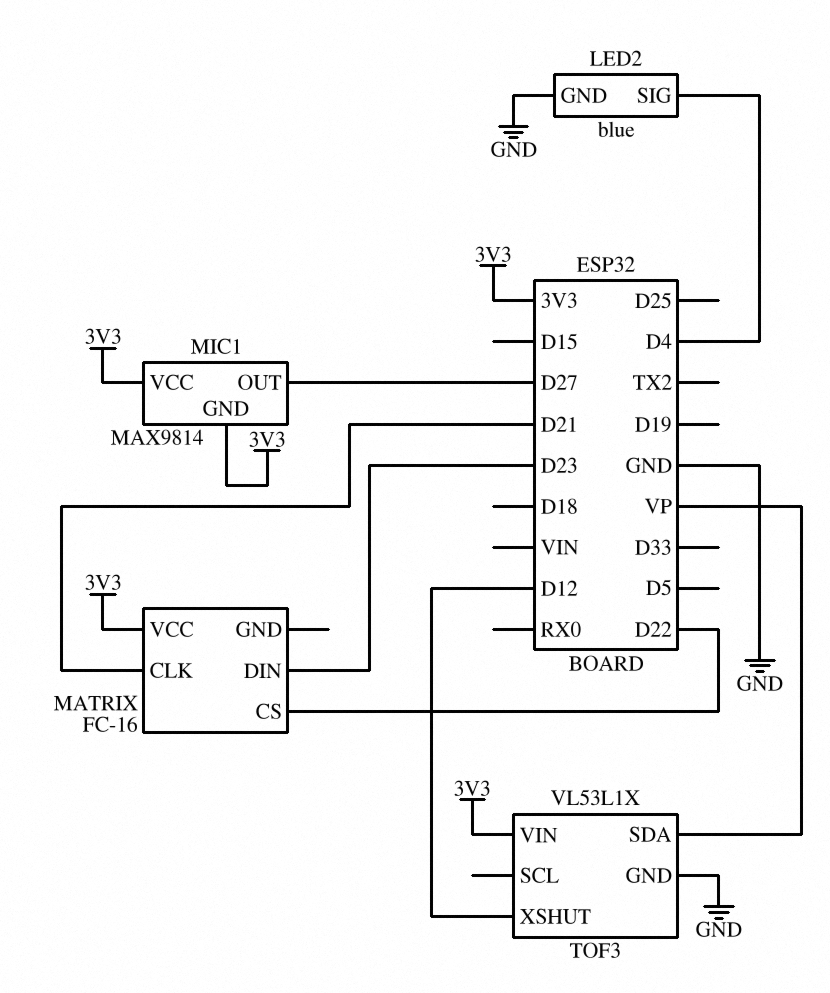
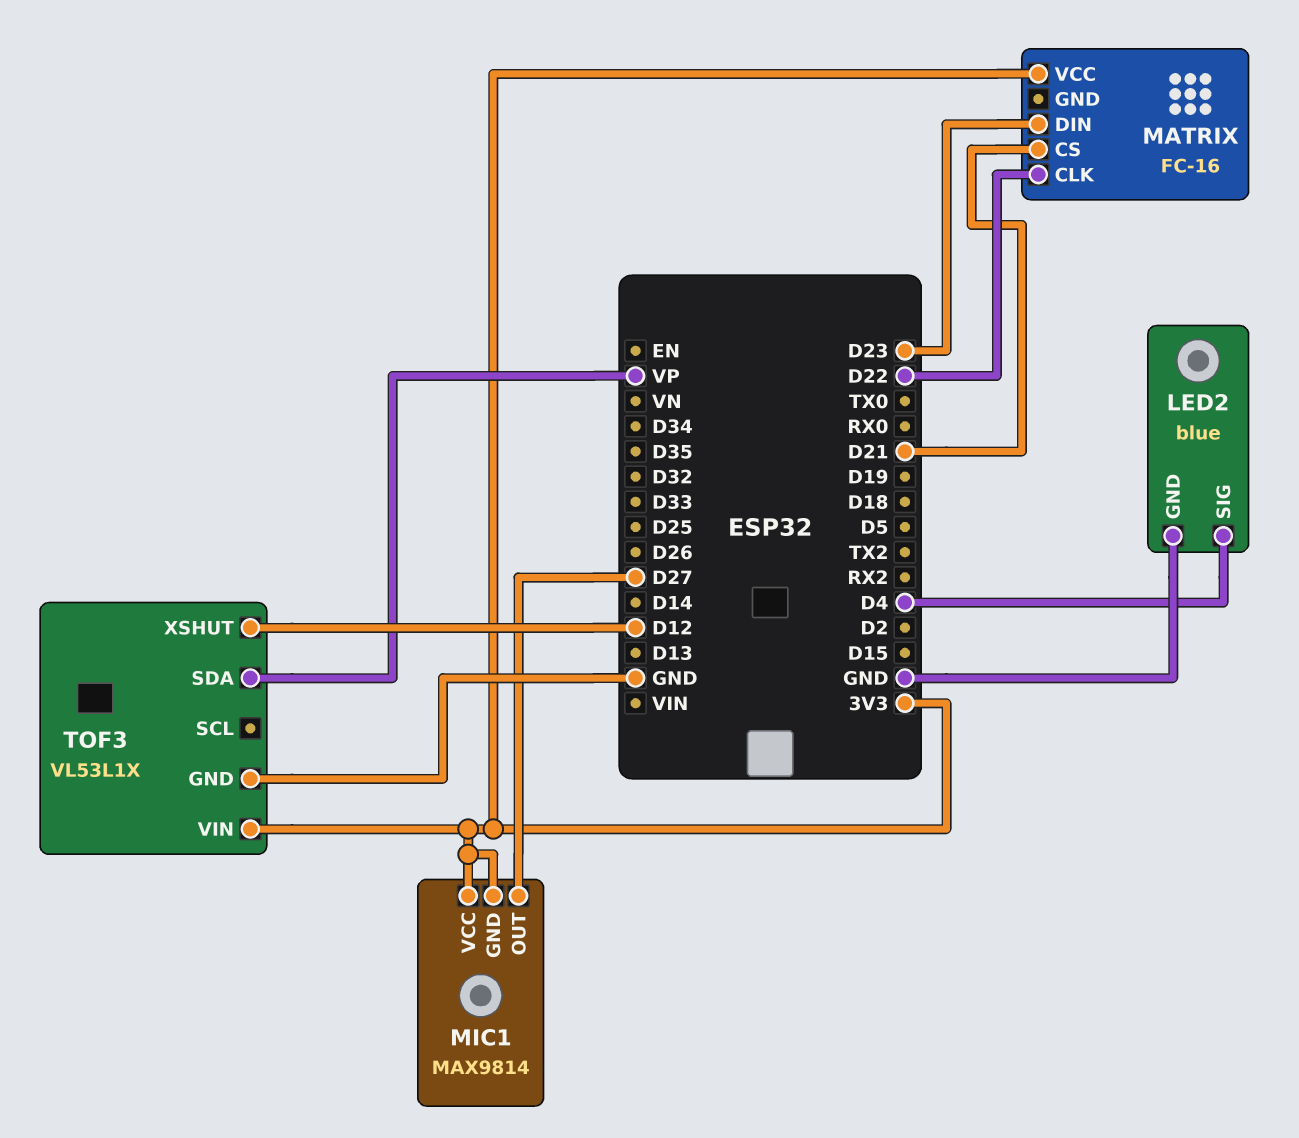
MATRIX pin CLK: D21 -> D22
MATRIX pin CS: D22 -> D21

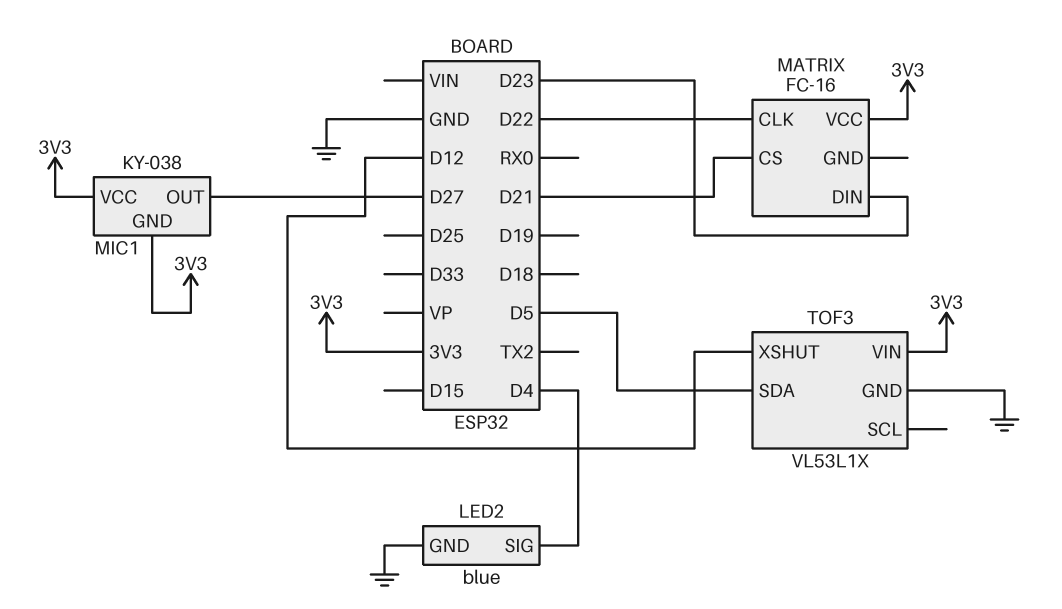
MIC1: MAX9814 -> KY-038
TOF3 pin SDA: VP -> D5

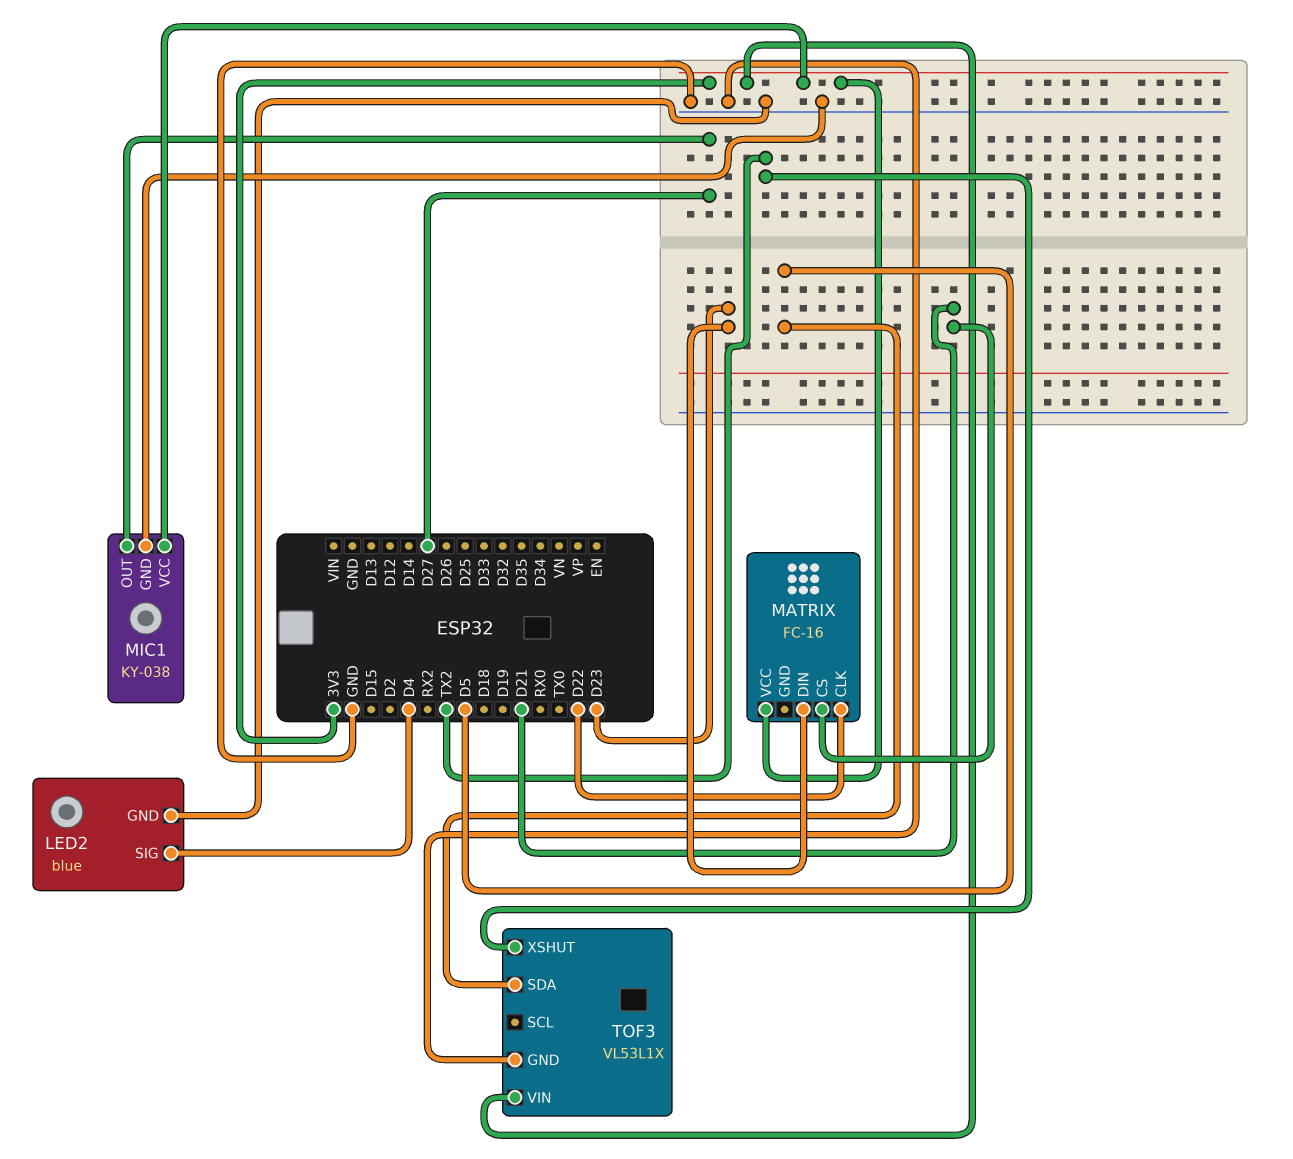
MIC1 pin GND: 3V3 -> GND
TOF3 pin XSHUT: D12 -> TX2

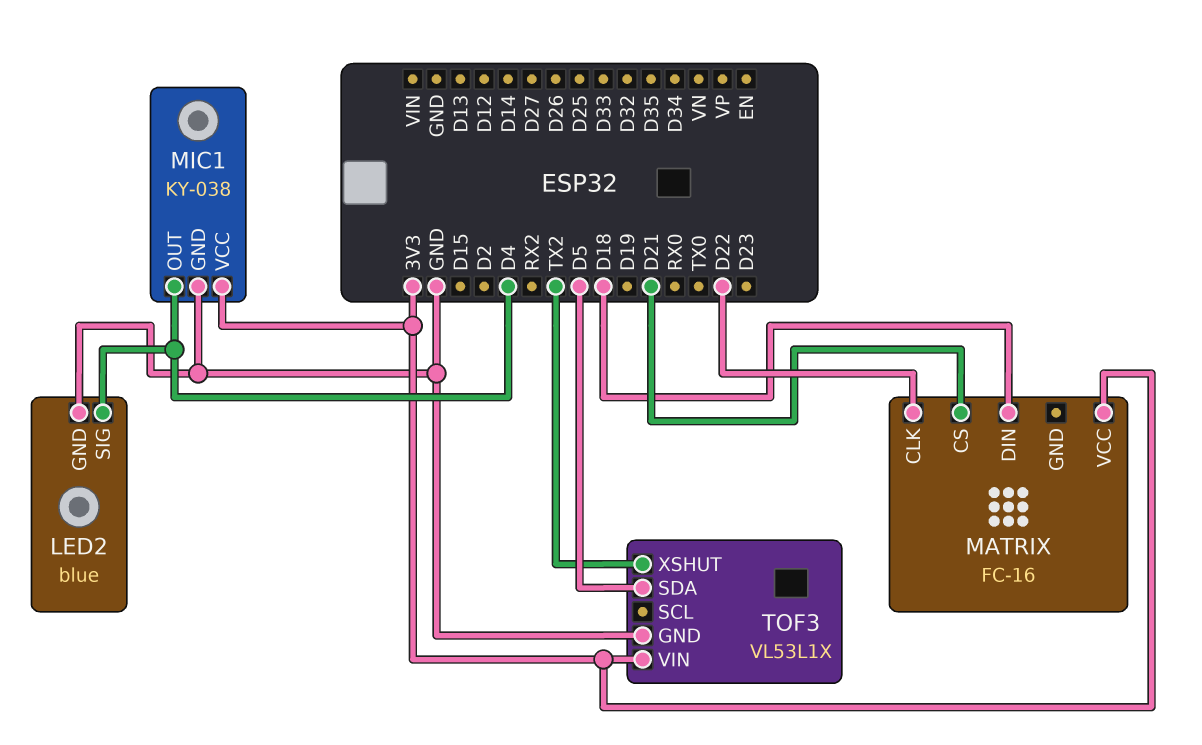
MATRIX pin DIN: D23 -> D18
MIC1 pin OUT: D27 -> D4

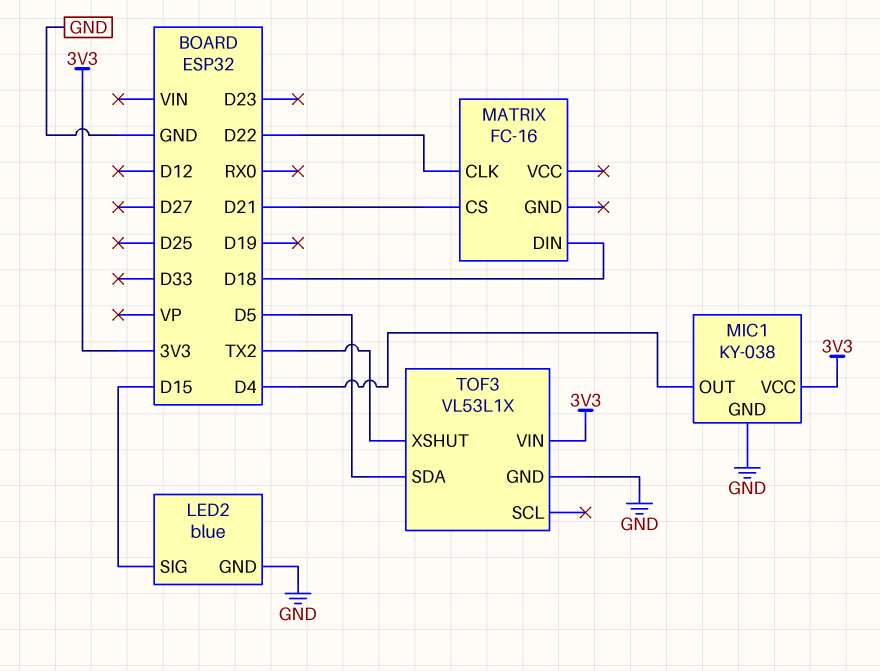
LED2 pin SIG: D4 -> D15
MATRIX pin VCC: 3V3 -> none

